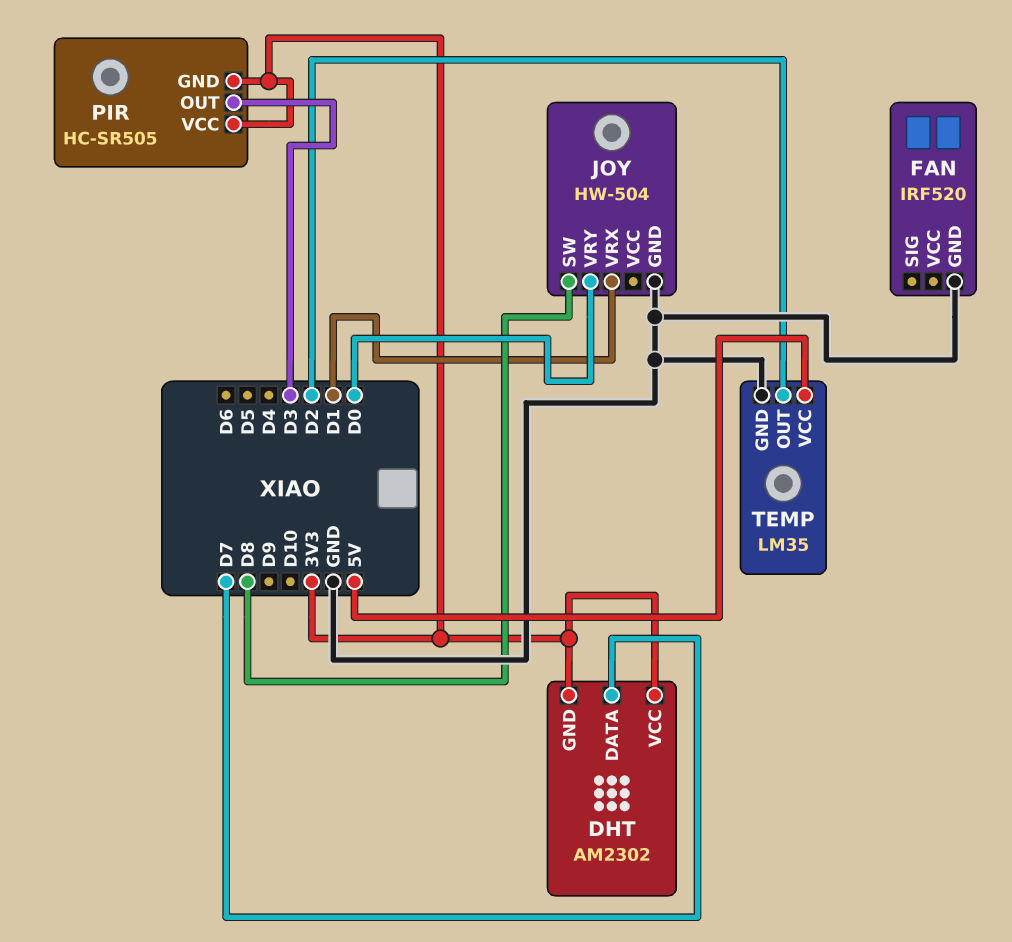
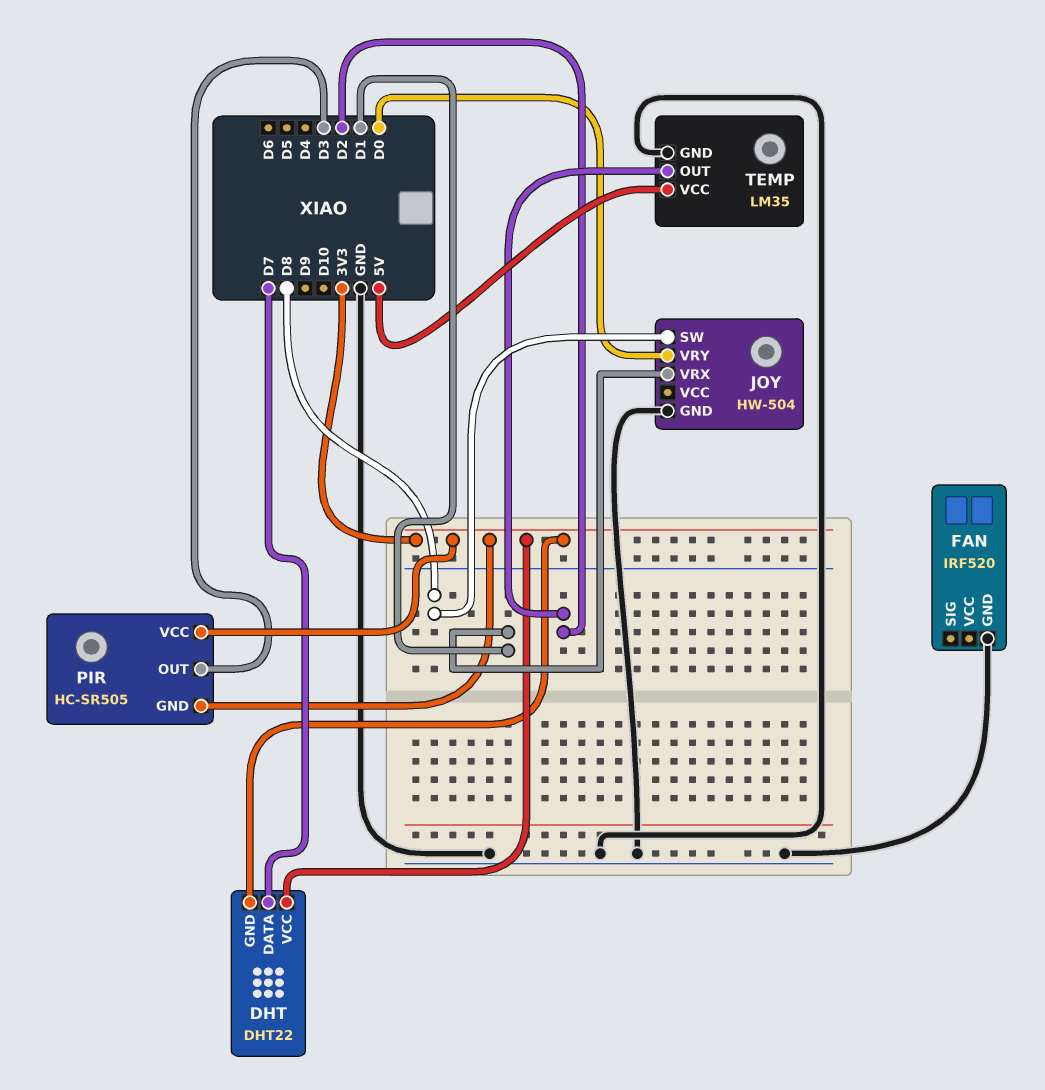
DHT: AM2302 -> DHT22

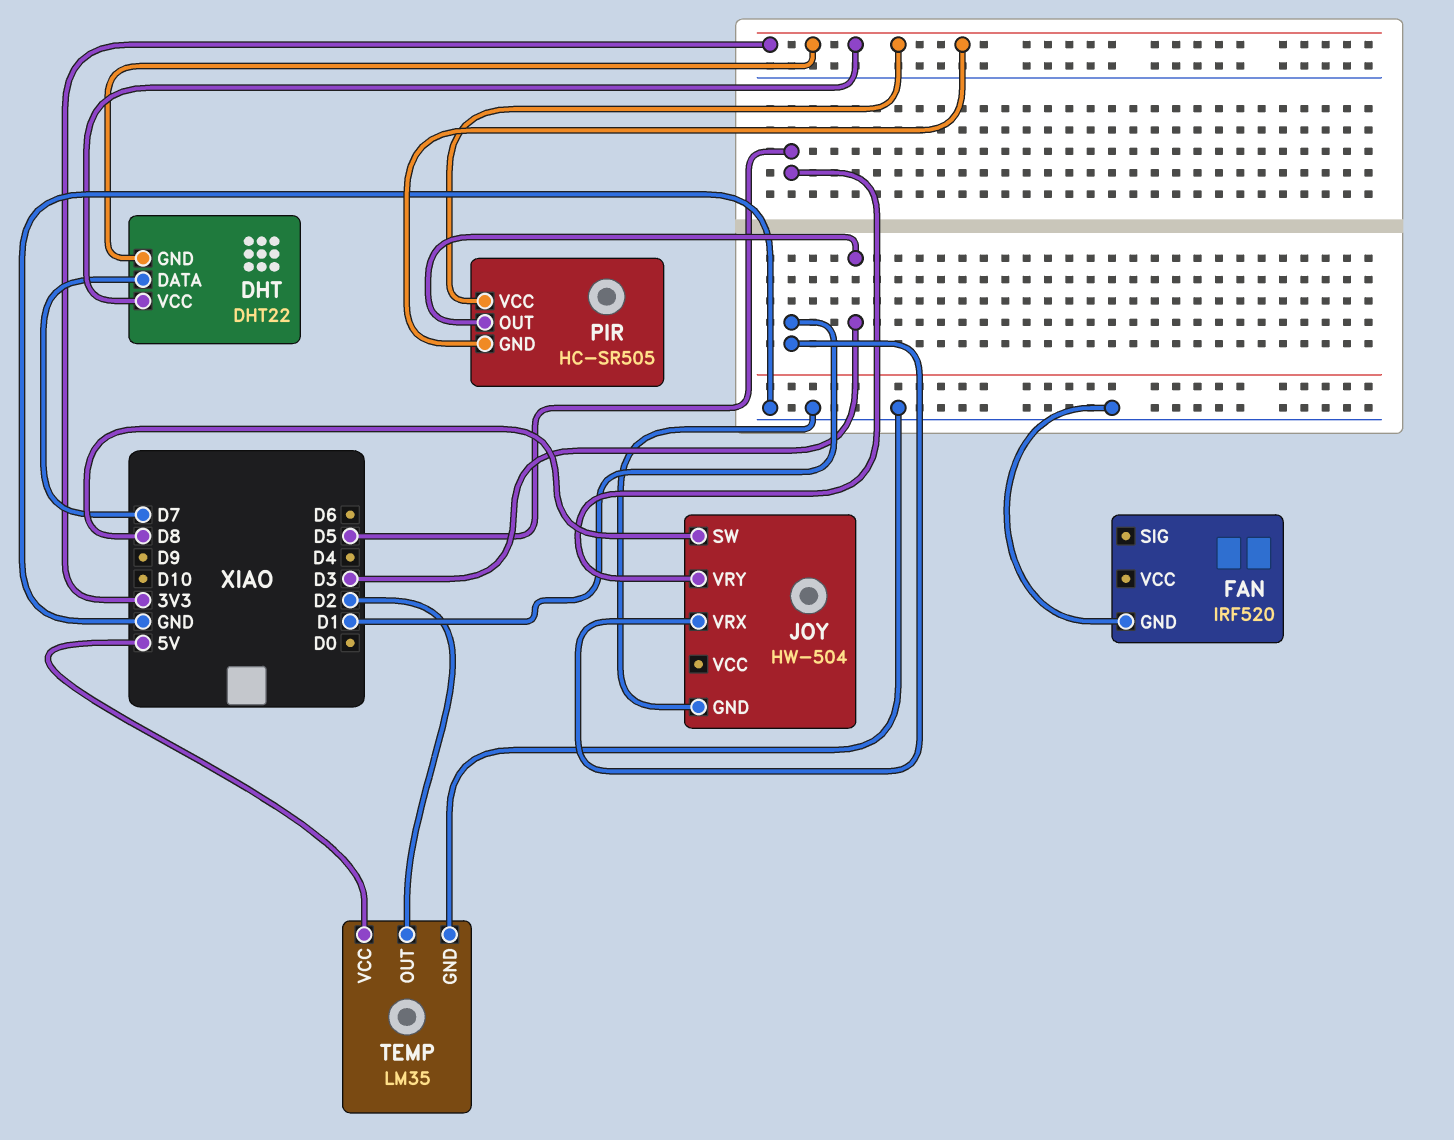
JOY pin VRY: D0 -> D5

